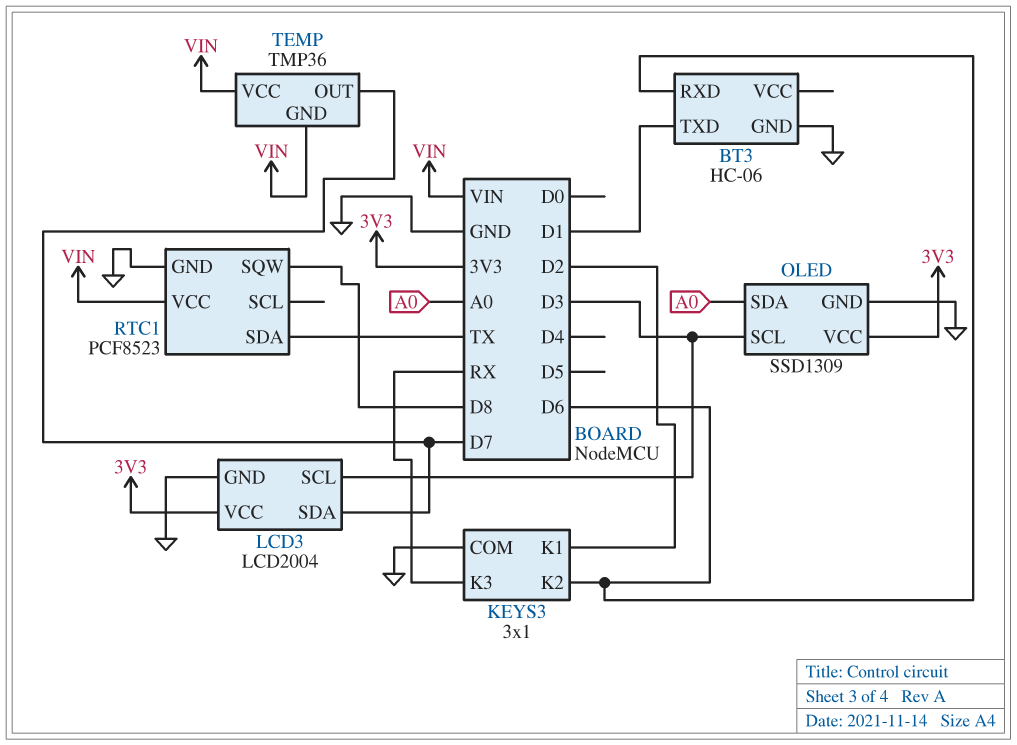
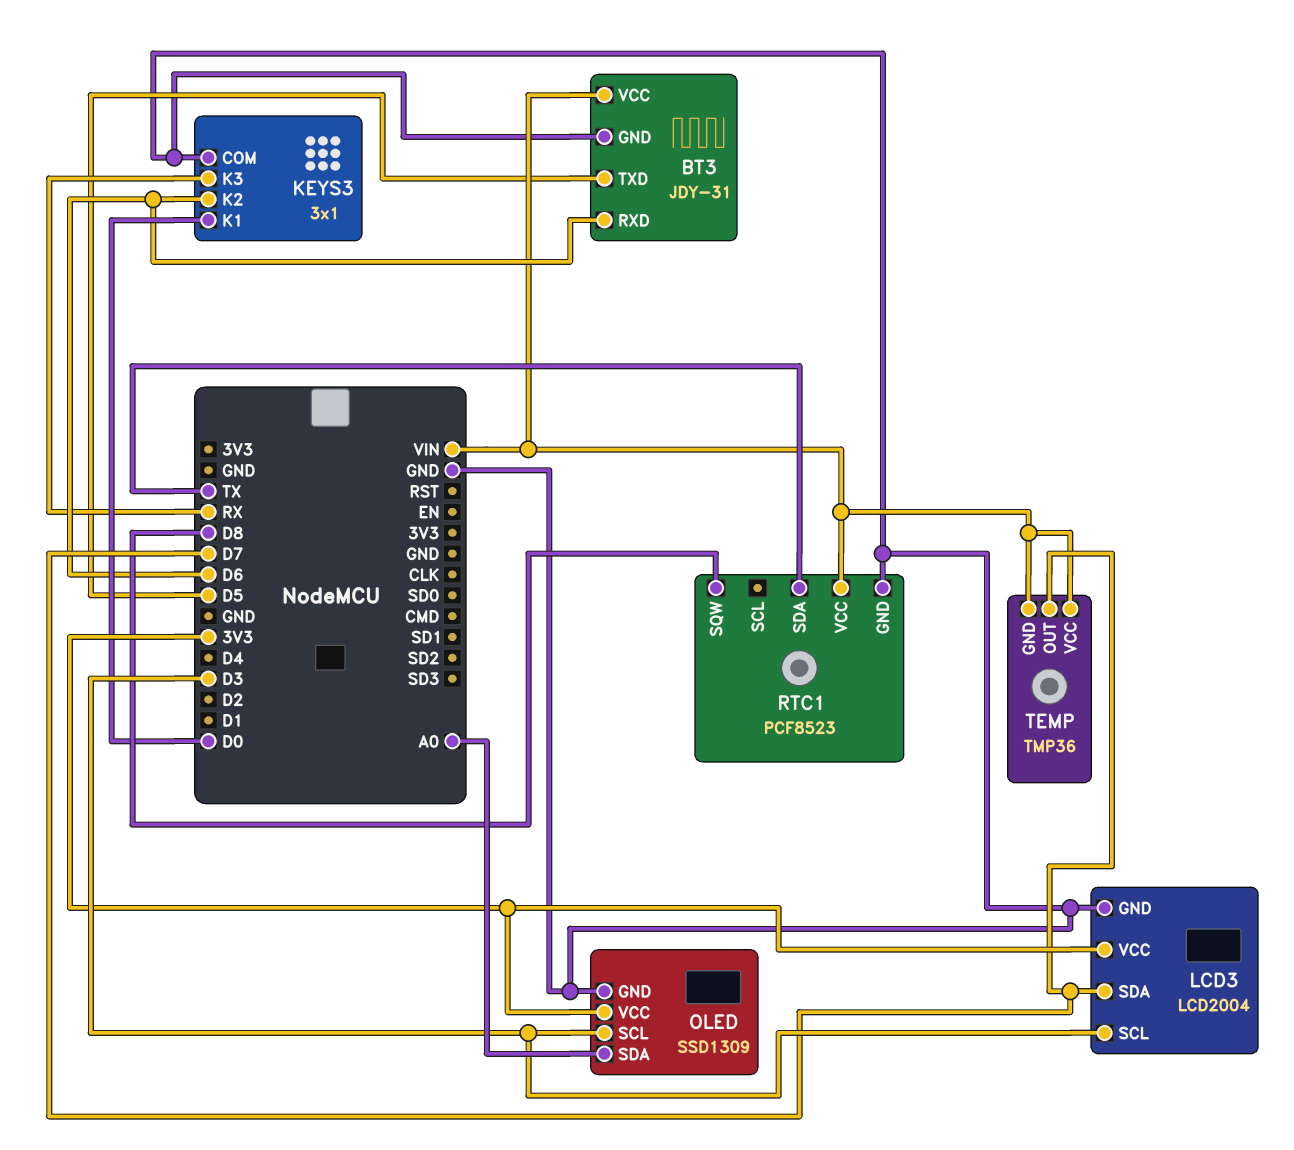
BT3: HC-06 -> JDY-31
BT3 pin TXD: D1 -> D5
BT3 pin VCC: none -> VIN
KEYS3 pin K1: D2 -> D0

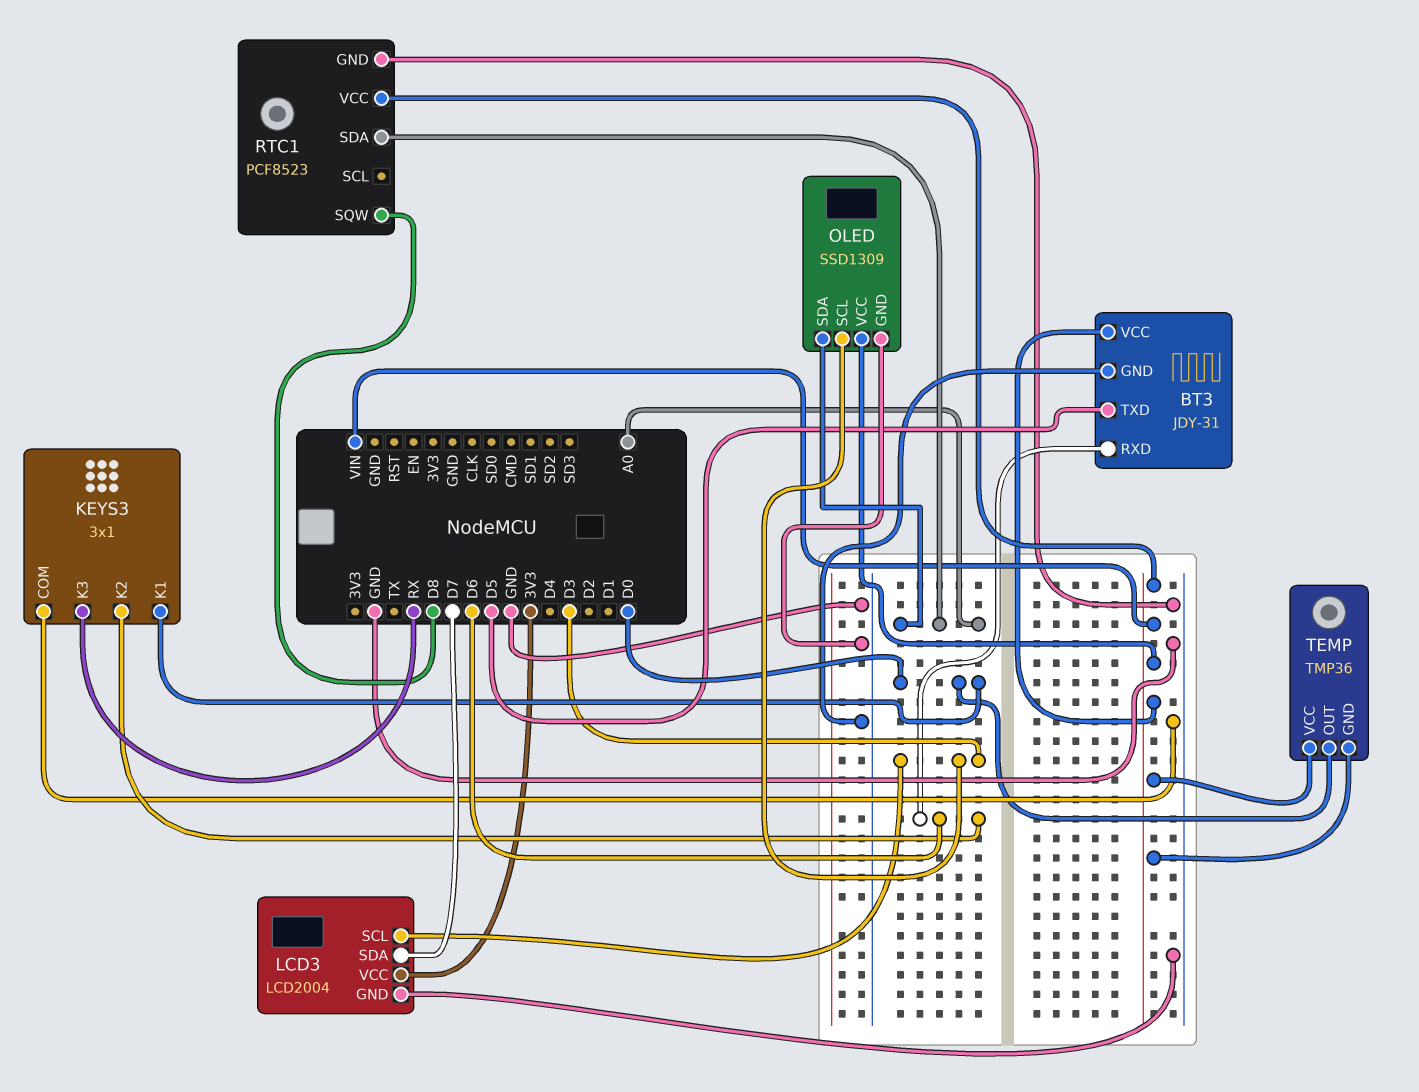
OLED pin VCC: 3V3 -> VIN
RTC1 pin SDA: TX -> A0
TEMP pin OUT: D7 -> D0

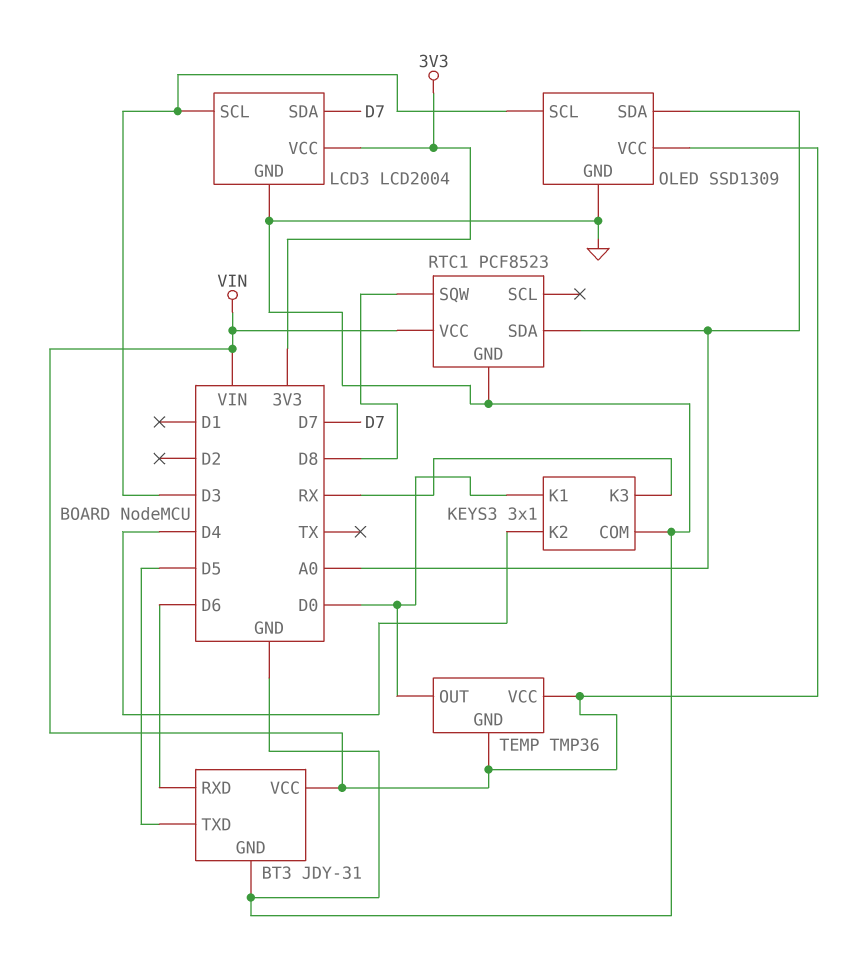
KEYS3 pin K2: D6 -> D4

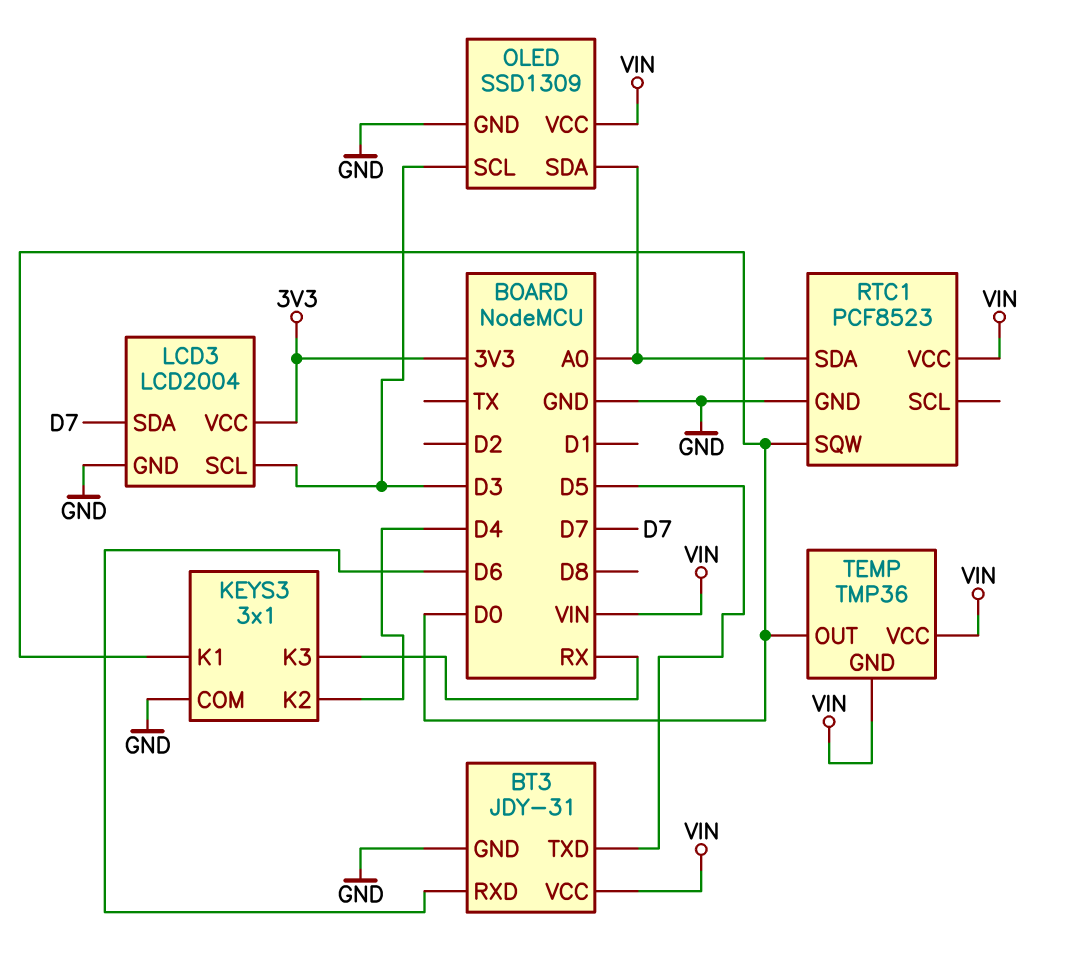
RTC1 pin SQW: D8 -> D0

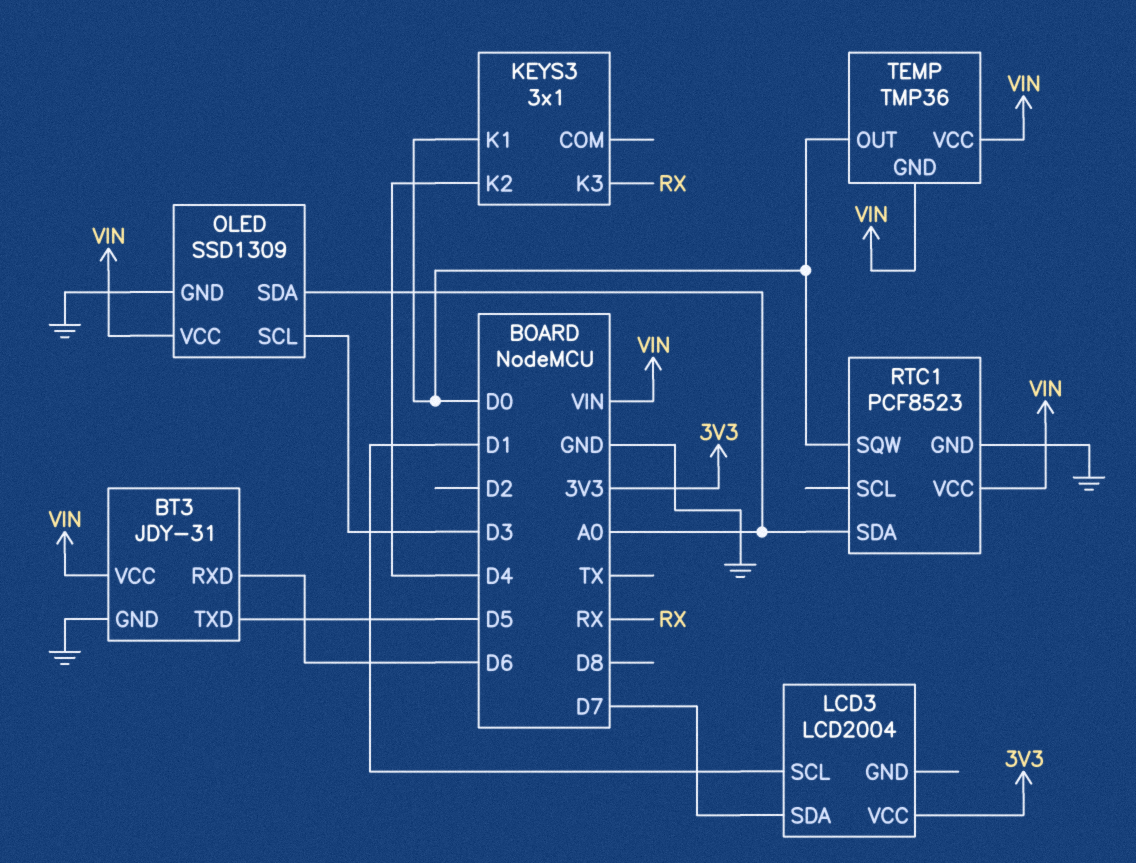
KEYS3 pin COM: GND -> none
LCD3 pin GND: GND -> none
LCD3 pin SCL: D3 -> D1

